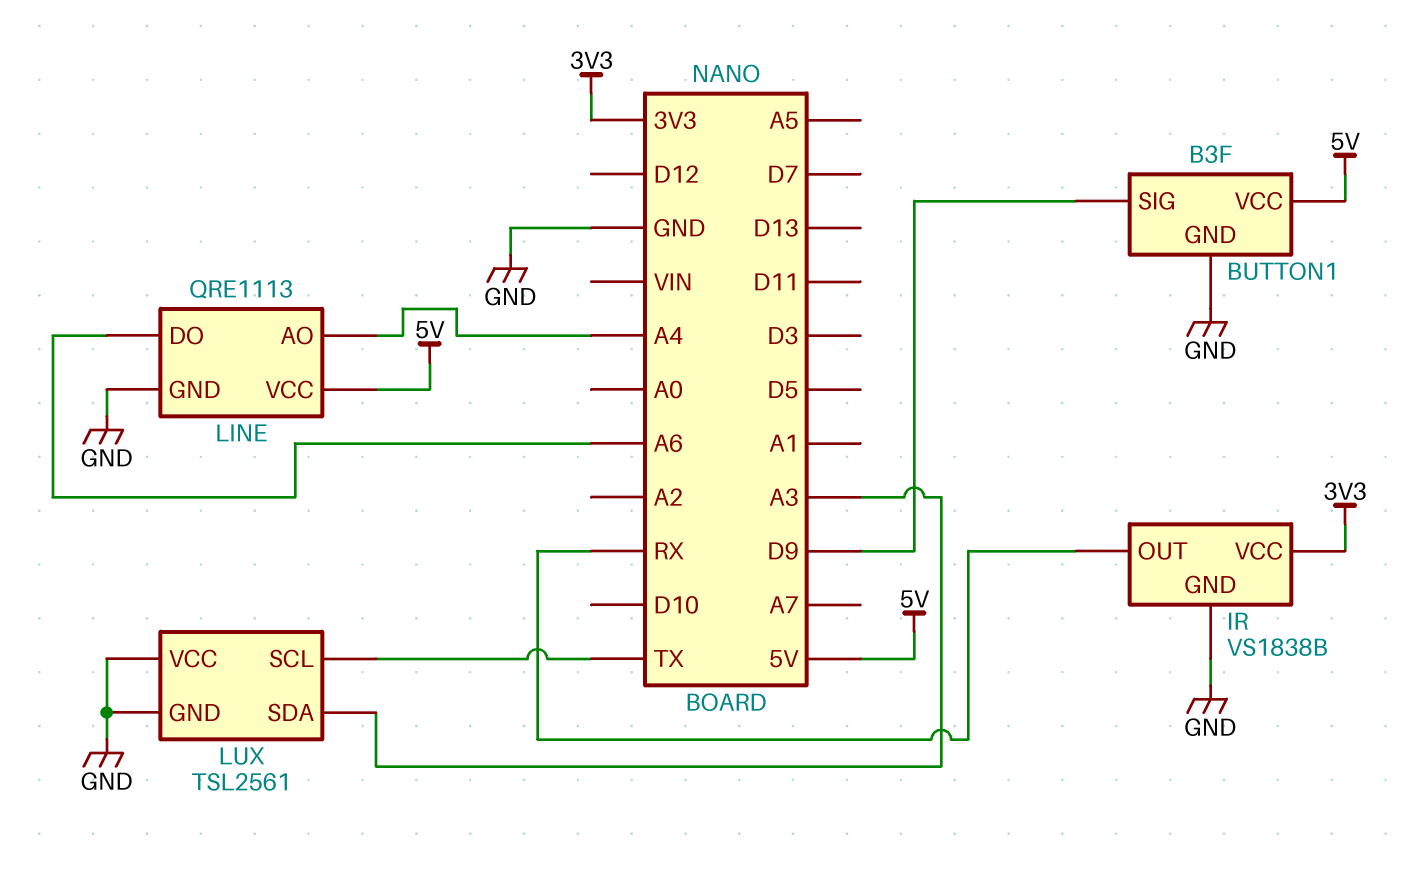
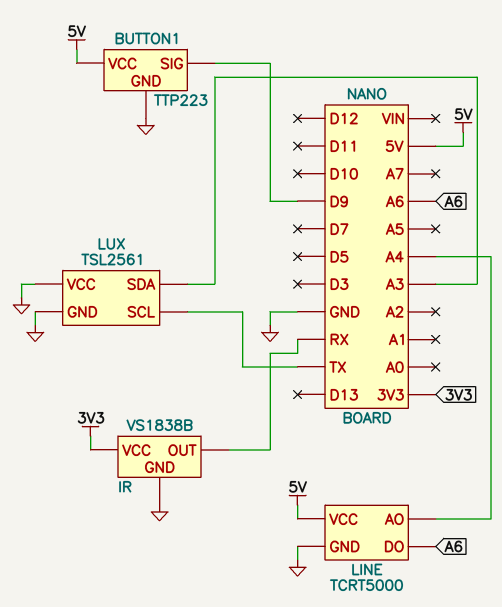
BUTTON1: B3F -> TTP223
LINE: QRE1113 -> TCRT5000

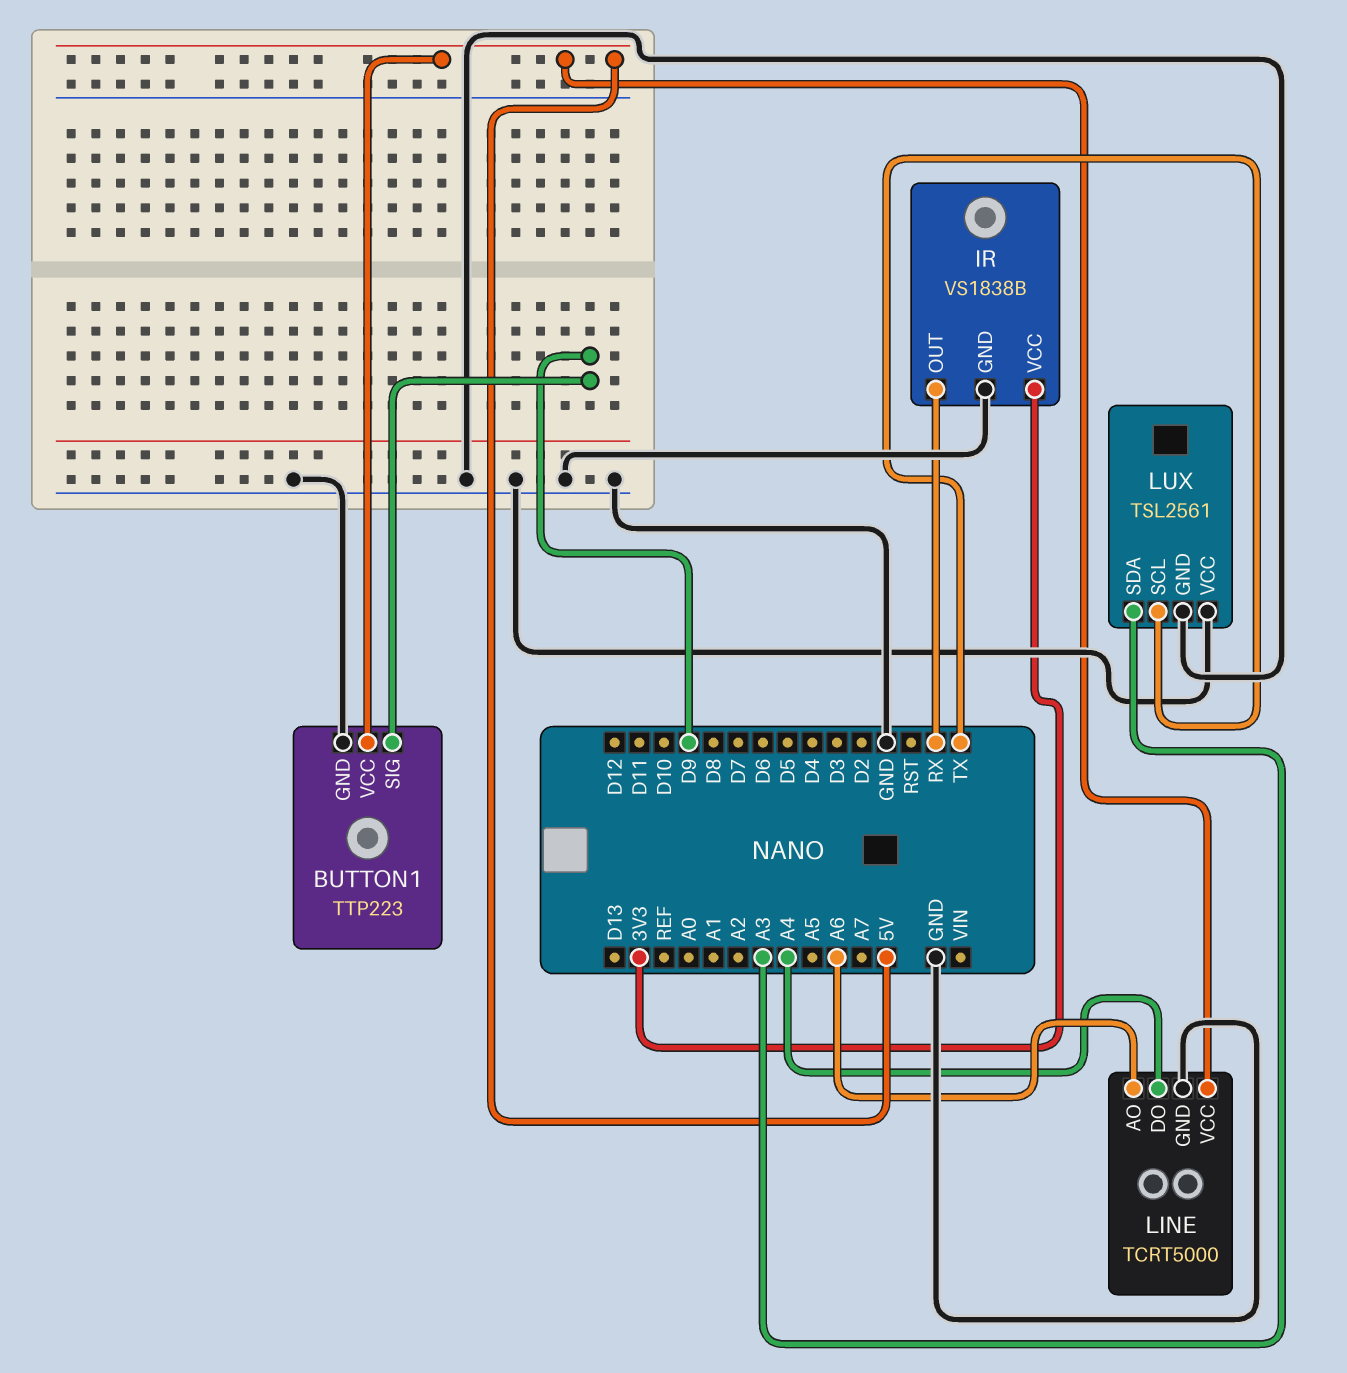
LINE pin AO: A4 -> A6
LINE pin DO: A6 -> A4

